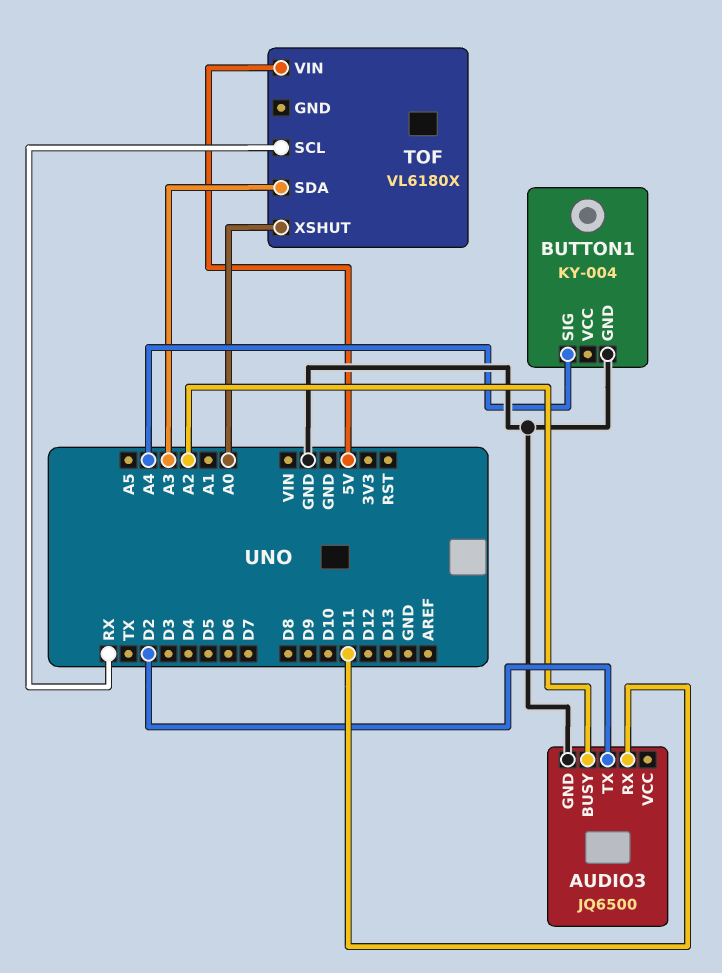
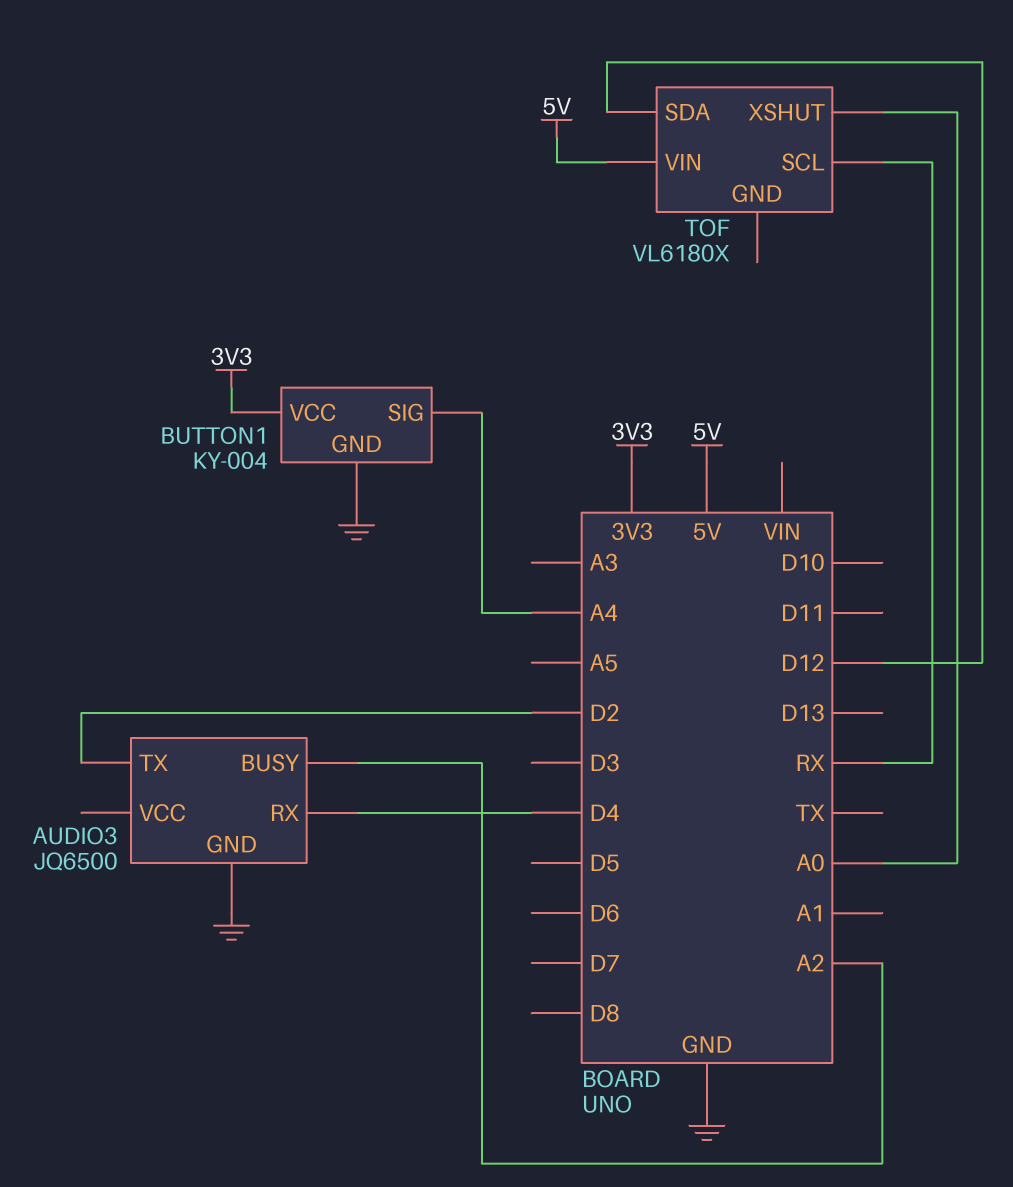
AUDIO3 pin RX: D11 -> D4
BUTTON1 pin VCC: none -> 3V3
TOF pin SDA: A3 -> D12

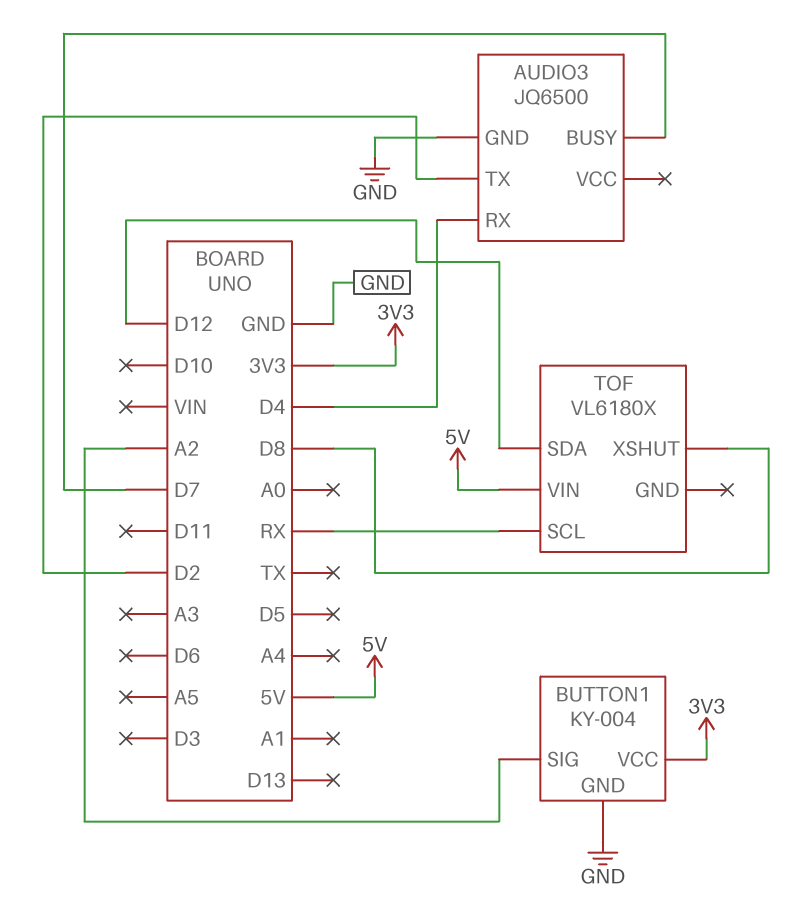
AUDIO3 pin BUSY: A2 -> D7
BUTTON1 pin SIG: A4 -> A2
TOF pin XSHUT: A0 -> D8

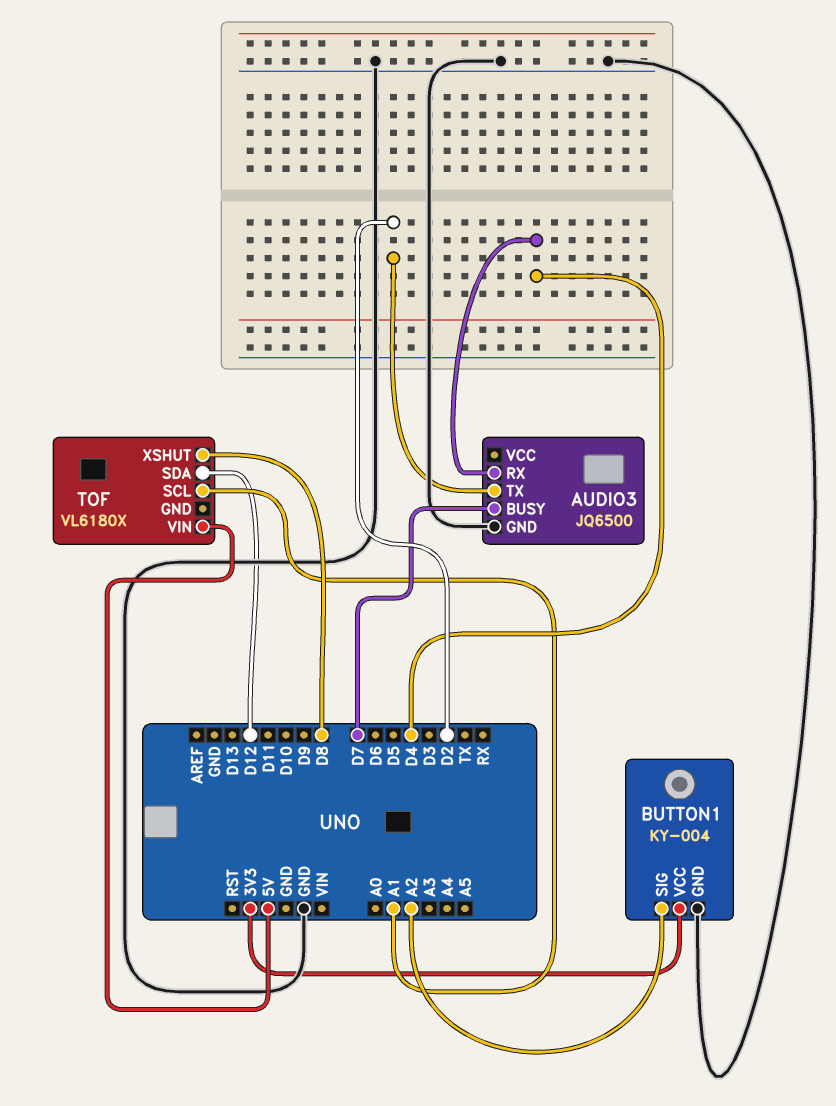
TOF pin SCL: RX -> A1

